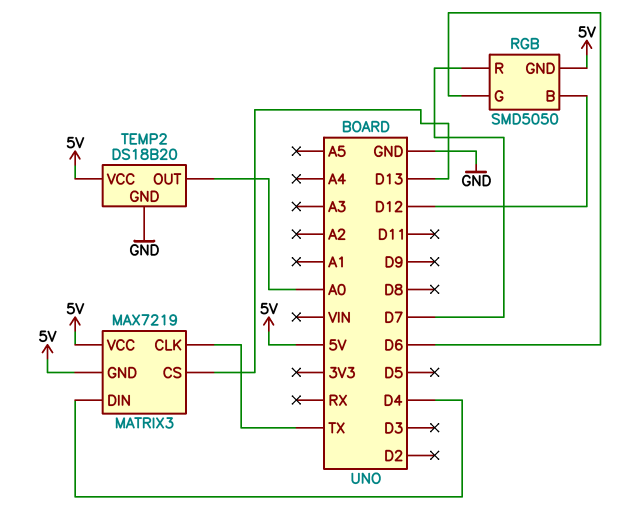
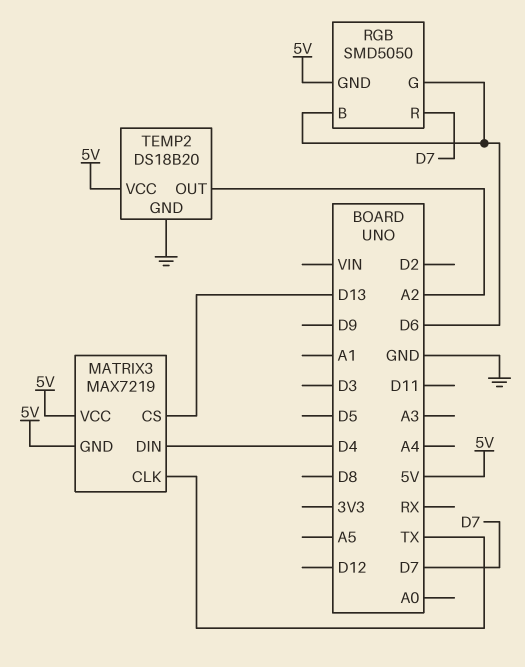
RGB pin B: D12 -> D6
TEMP2 pin OUT: A0 -> A2

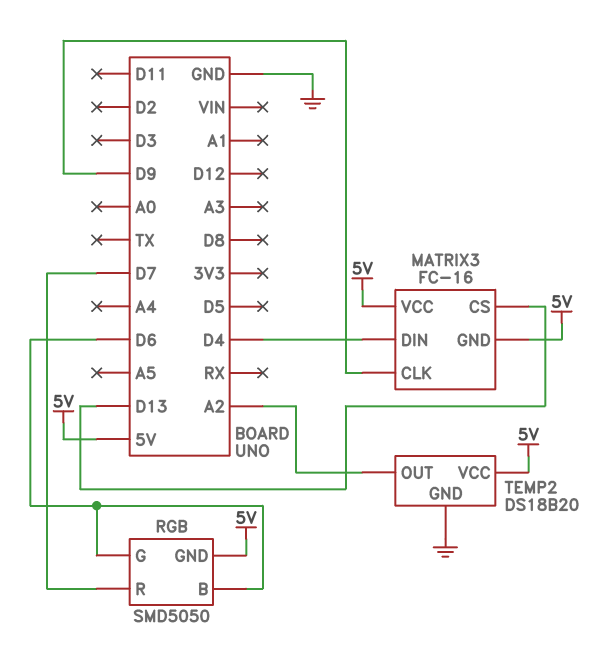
MATRIX3: MAX7219 -> FC-16
MATRIX3 pin CLK: TX -> D9

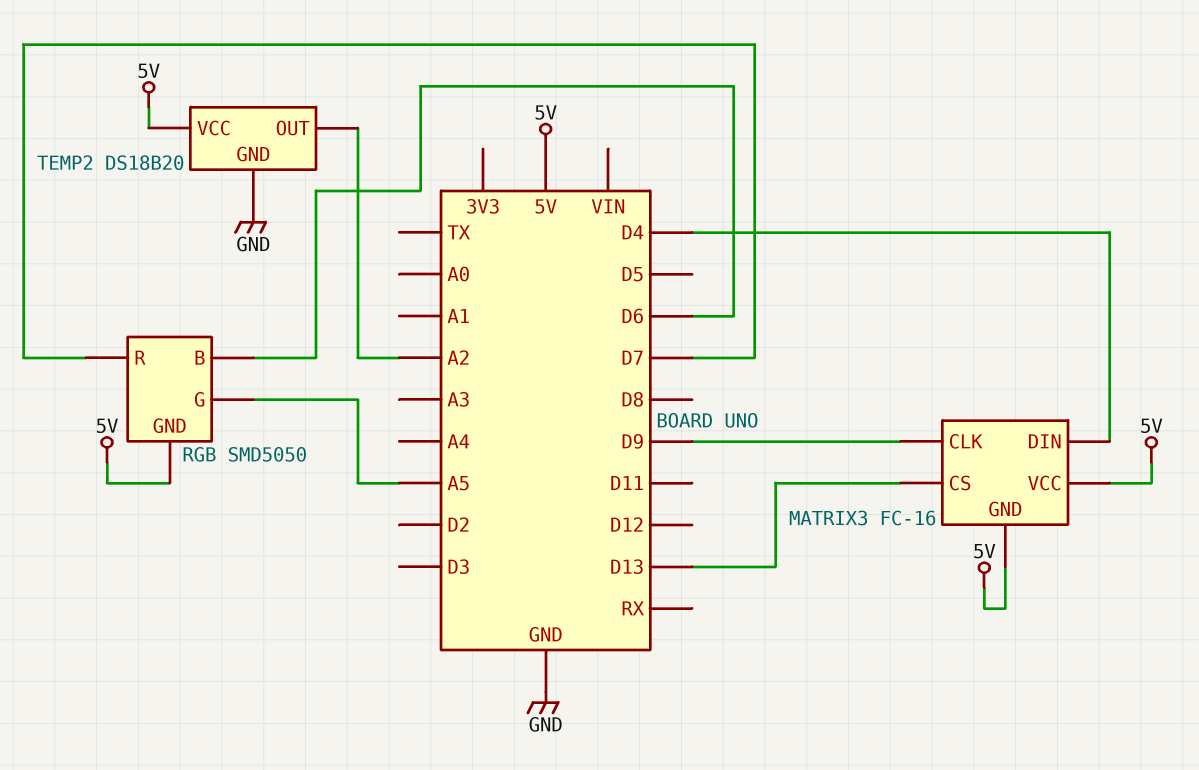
RGB pin G: D6 -> A5

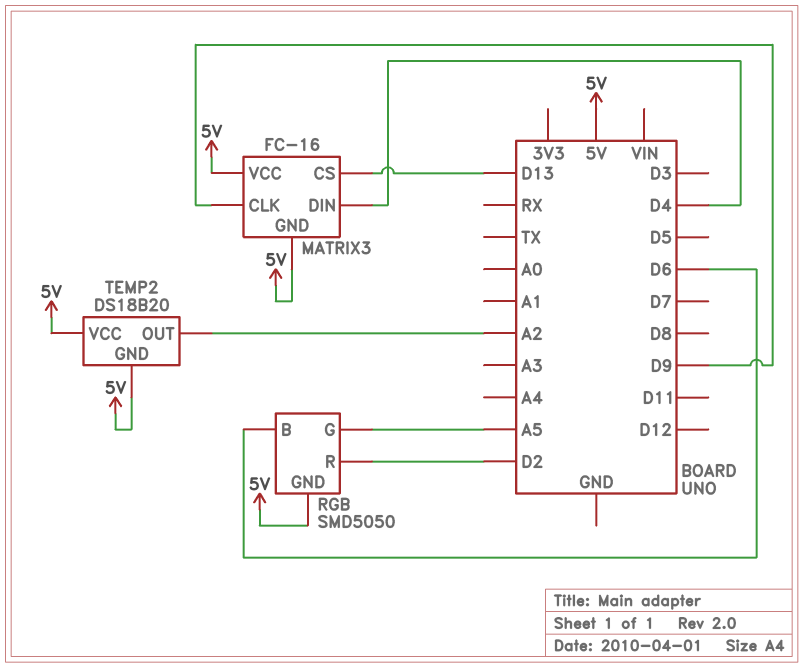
RGB pin R: D7 -> D2
TEMP2 pin GND: GND -> 5V

